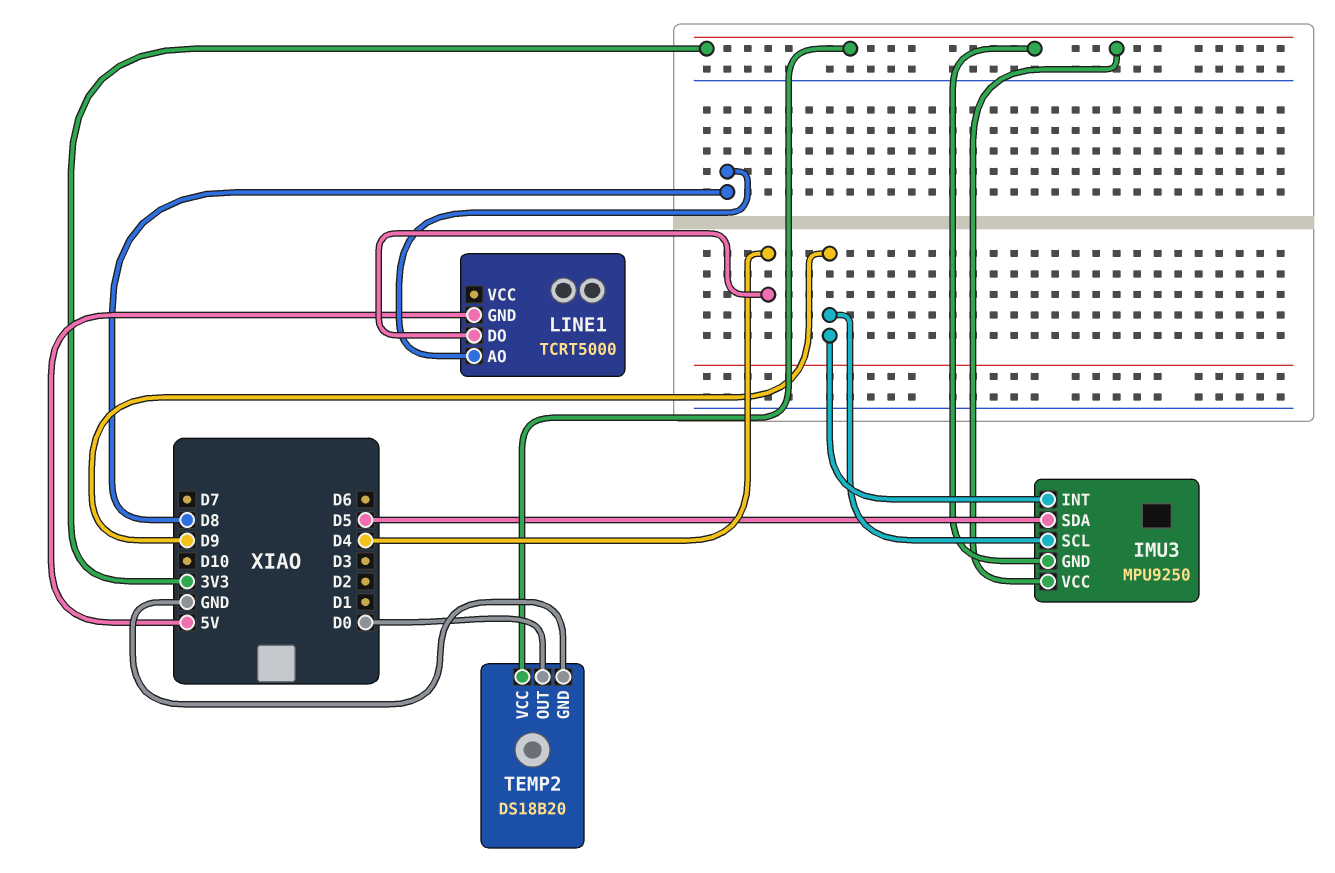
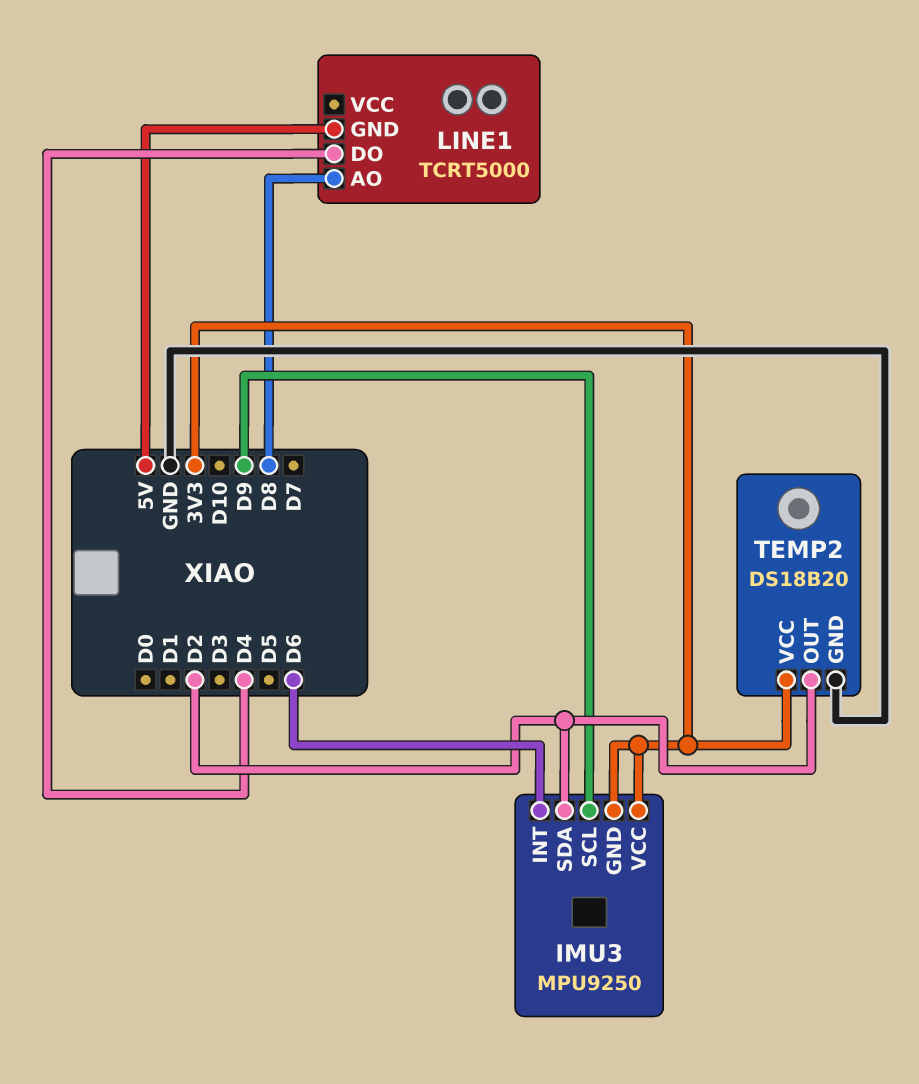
IMU3 pin INT: D9 -> D6
IMU3 pin SDA: D5 -> D2
TEMP2 pin OUT: D0 -> D2

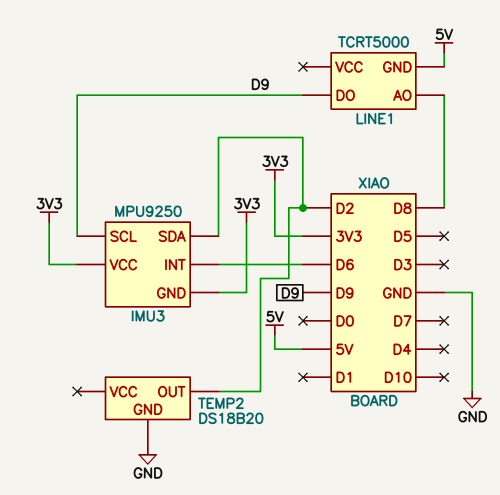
LINE1 pin DO: D4 -> D9
TEMP2 pin VCC: 3V3 -> none

